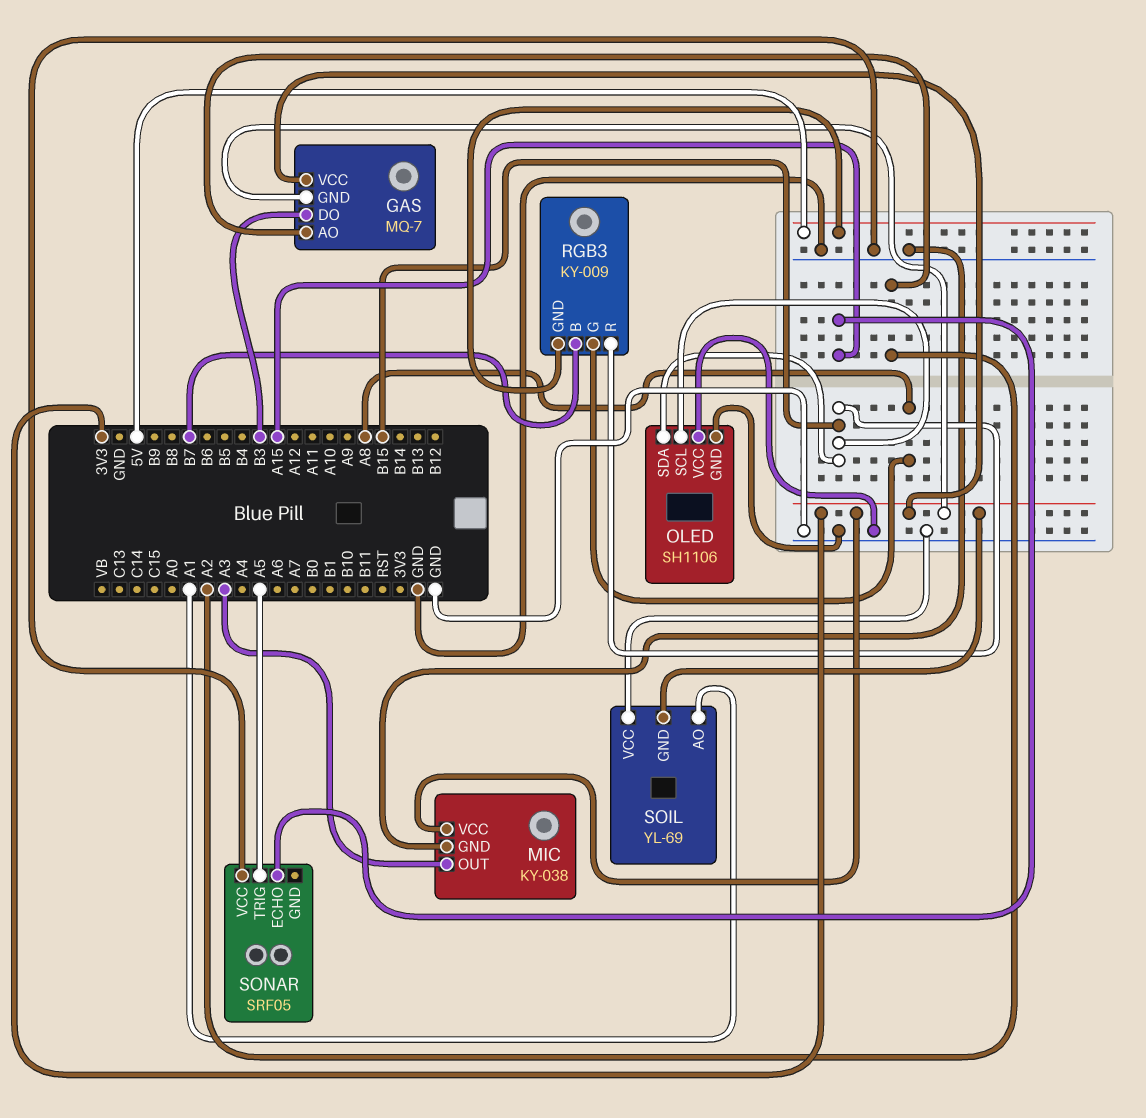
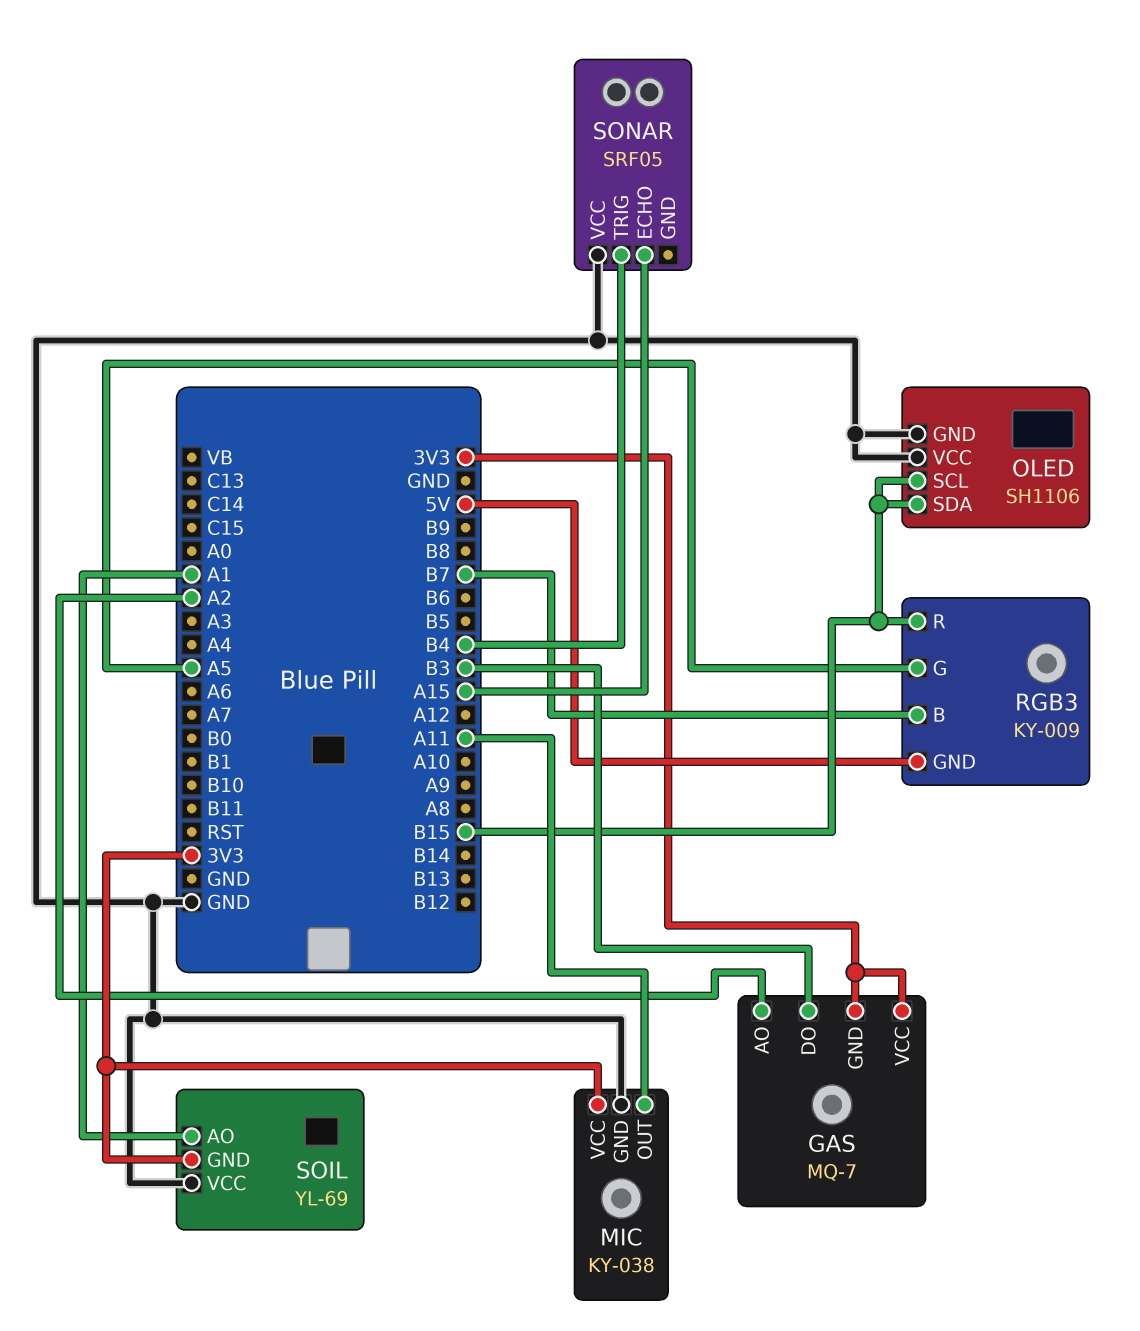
MIC pin OUT: A3 -> A11
RGB3 pin G: A8 -> A5
SONAR pin TRIG: A5 -> B4

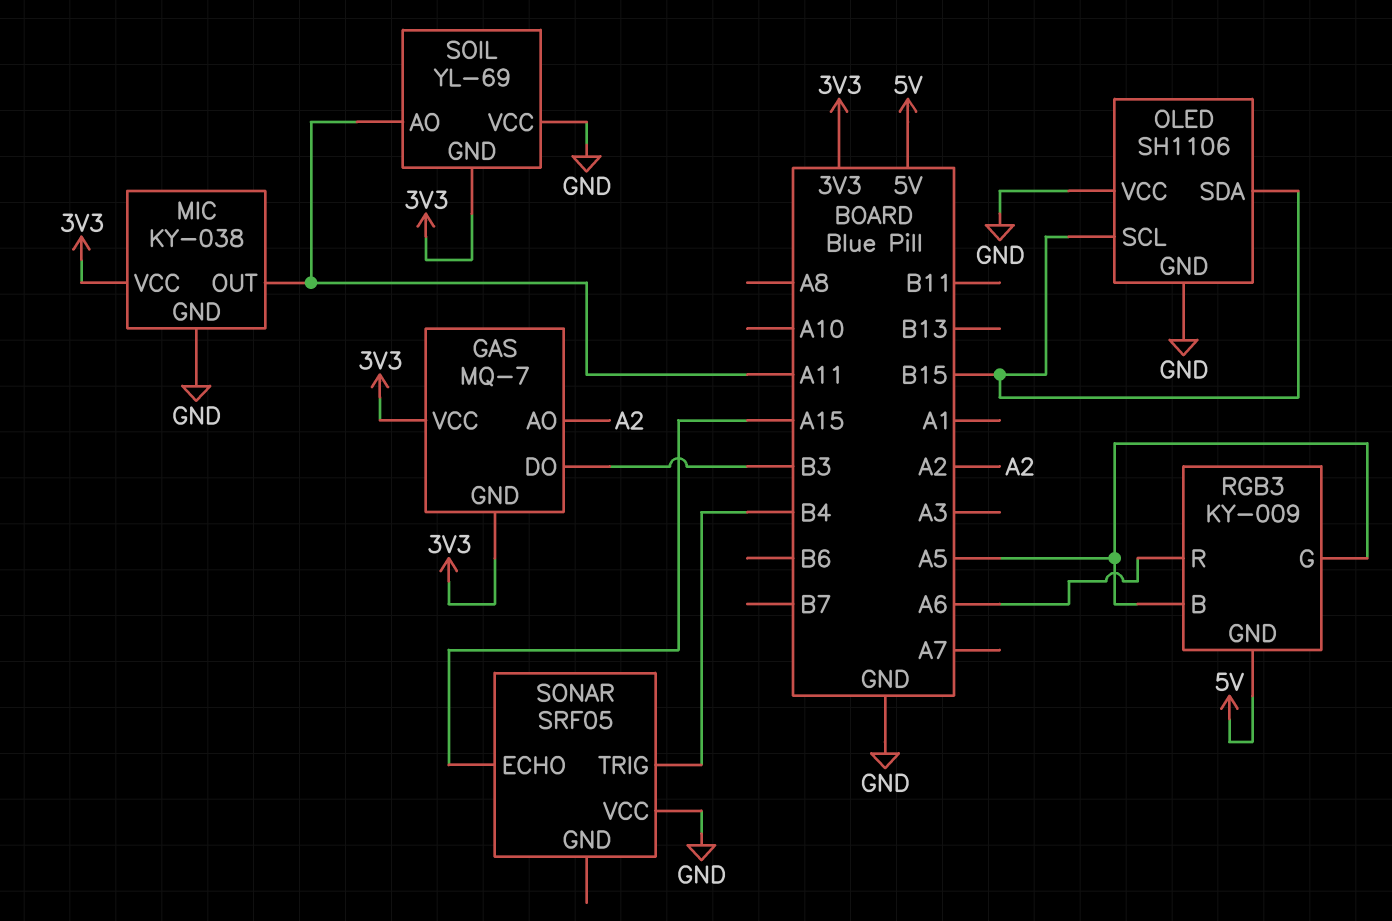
RGB3 pin B: B7 -> A5
RGB3 pin R: B15 -> A6
SOIL pin AO: A1 -> A11

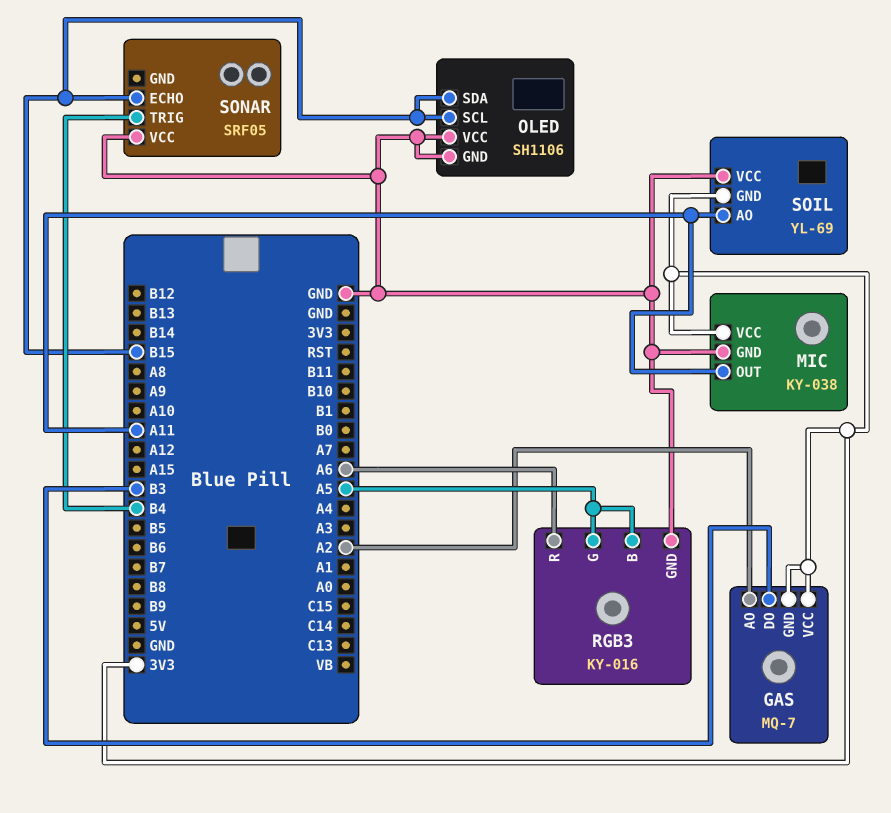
RGB3: KY-009 -> KY-016
RGB3 pin GND: 5V -> GND
SONAR pin ECHO: A15 -> B15

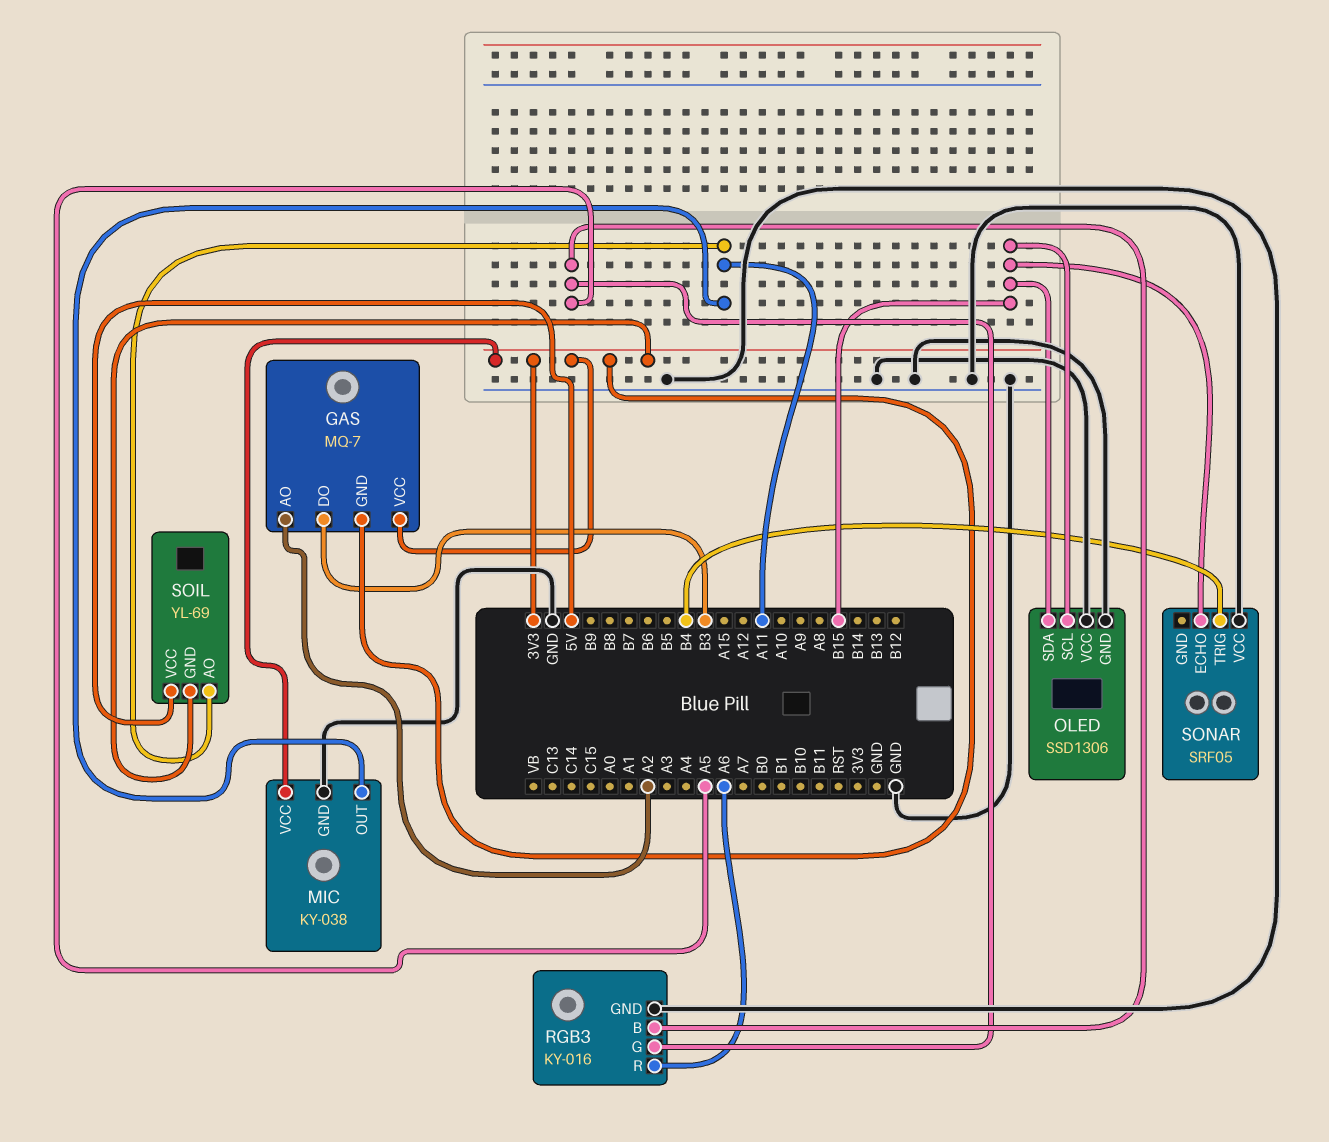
OLED: SH1106 -> SSD1306
SOIL pin VCC: GND -> 5V

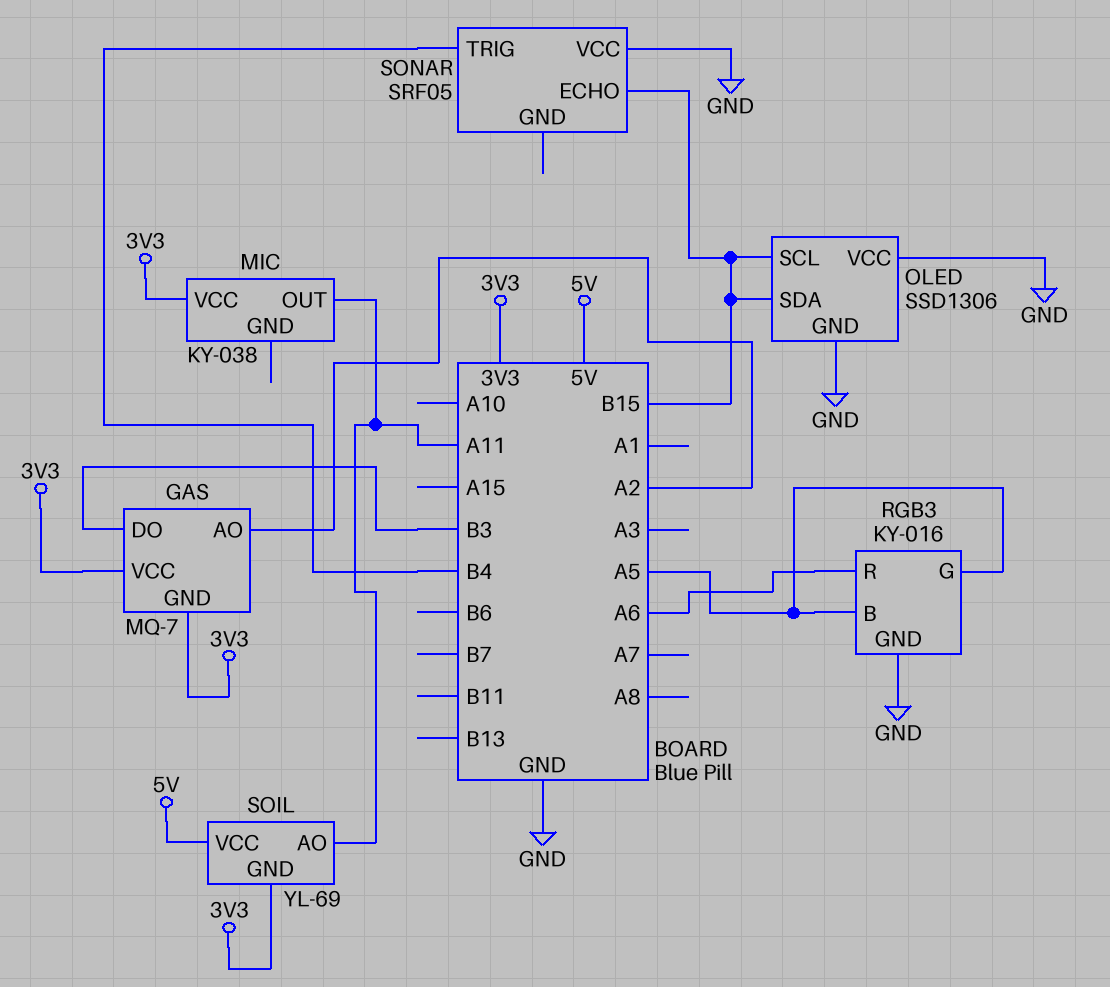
MIC pin GND: GND -> none

